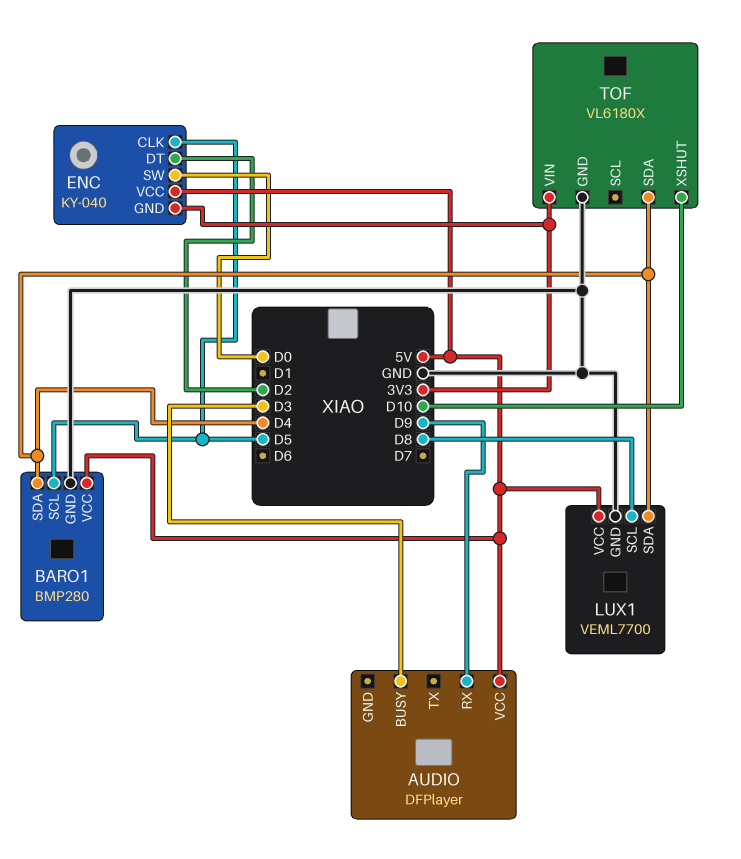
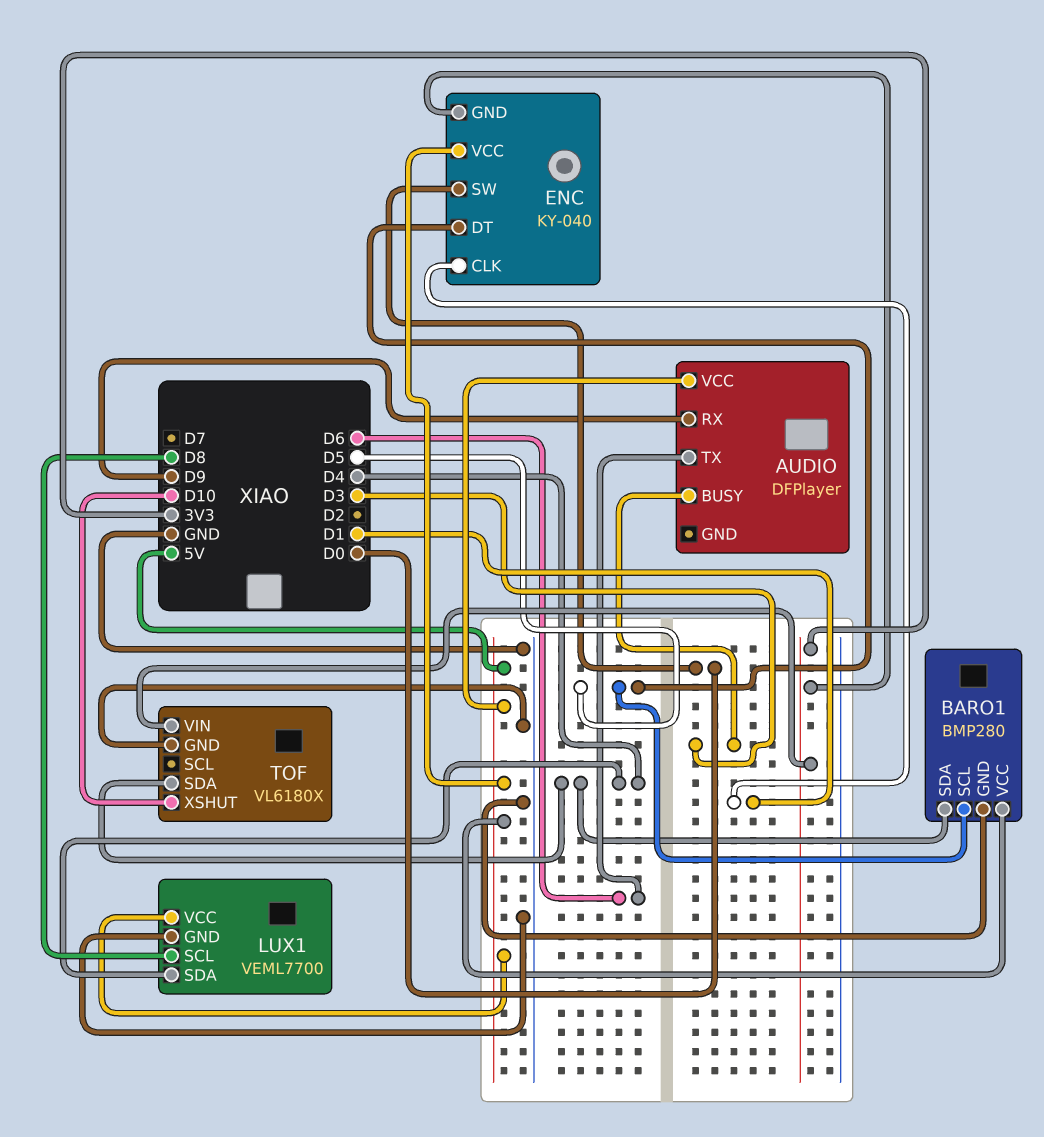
AUDIO pin TX: none -> D6
ENC pin CLK: D5 -> D1
ENC pin DT: D2 -> D5

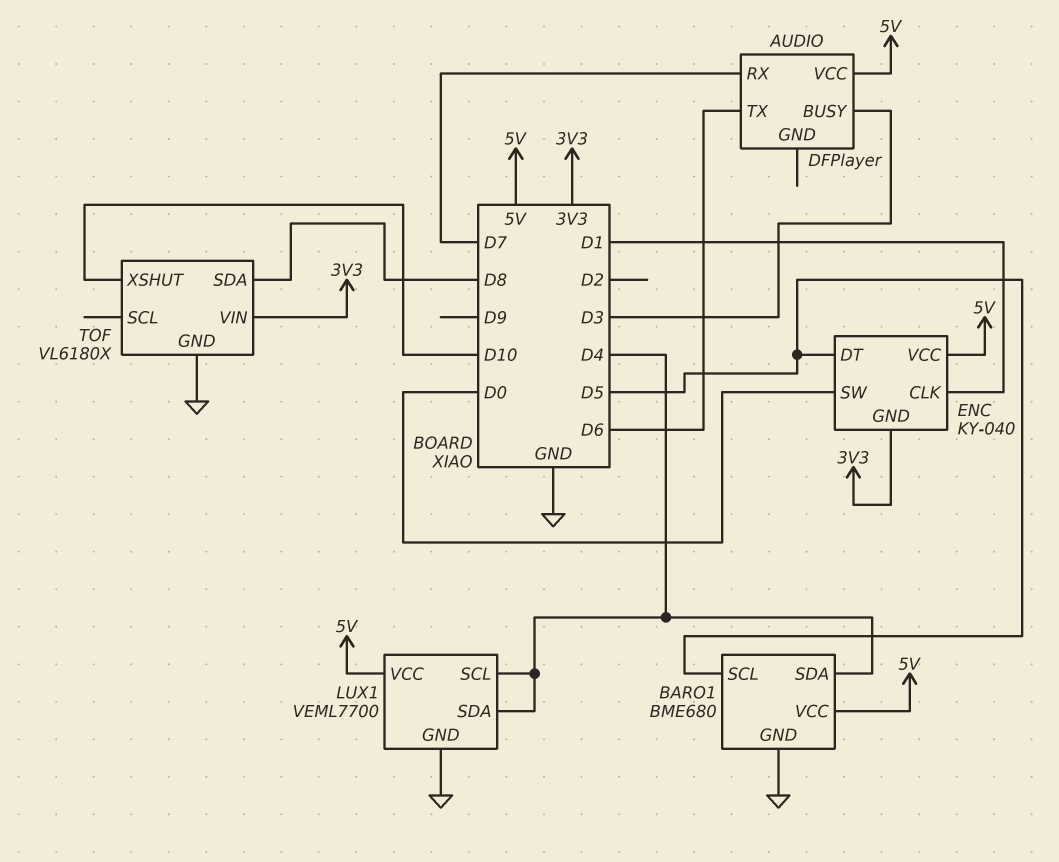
AUDIO pin RX: D9 -> D7
BARO1: BMP280 -> BME680
LUX1 pin SCL: D8 -> D4
TOF pin SDA: D4 -> D8

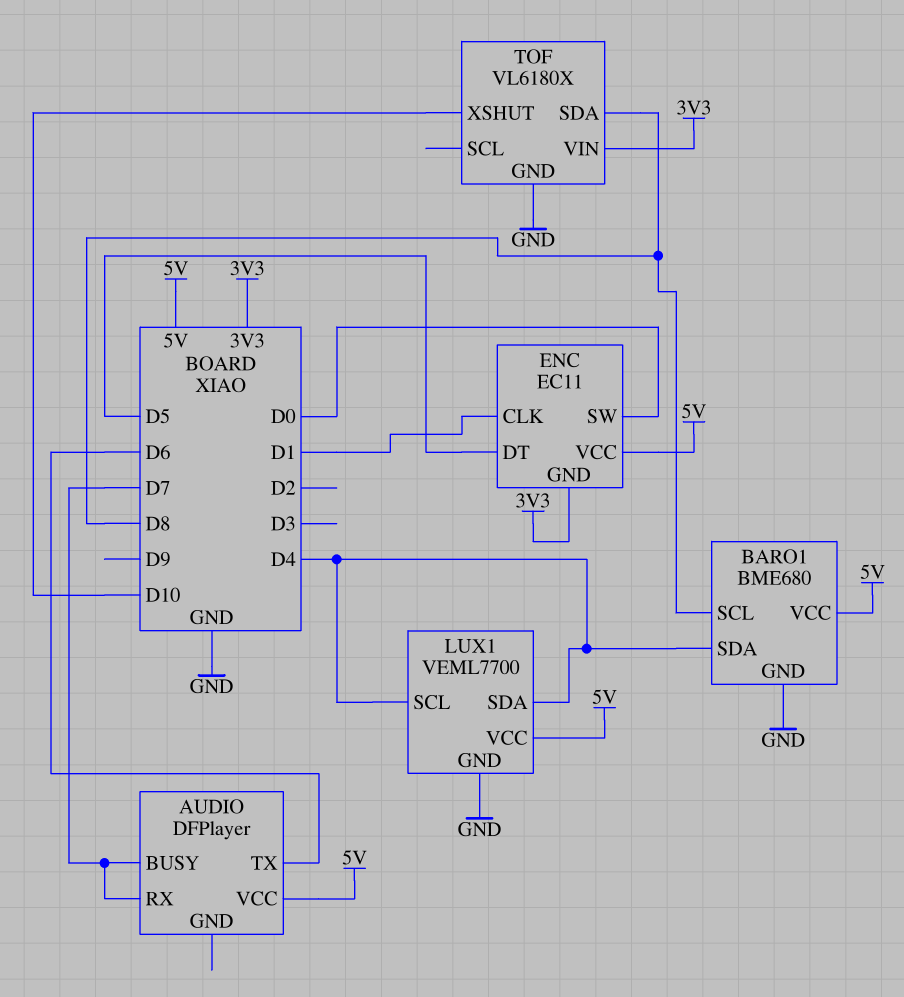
AUDIO pin BUSY: D3 -> D7
BARO1 pin SCL: D5 -> D8
ENC: KY-040 -> EC11

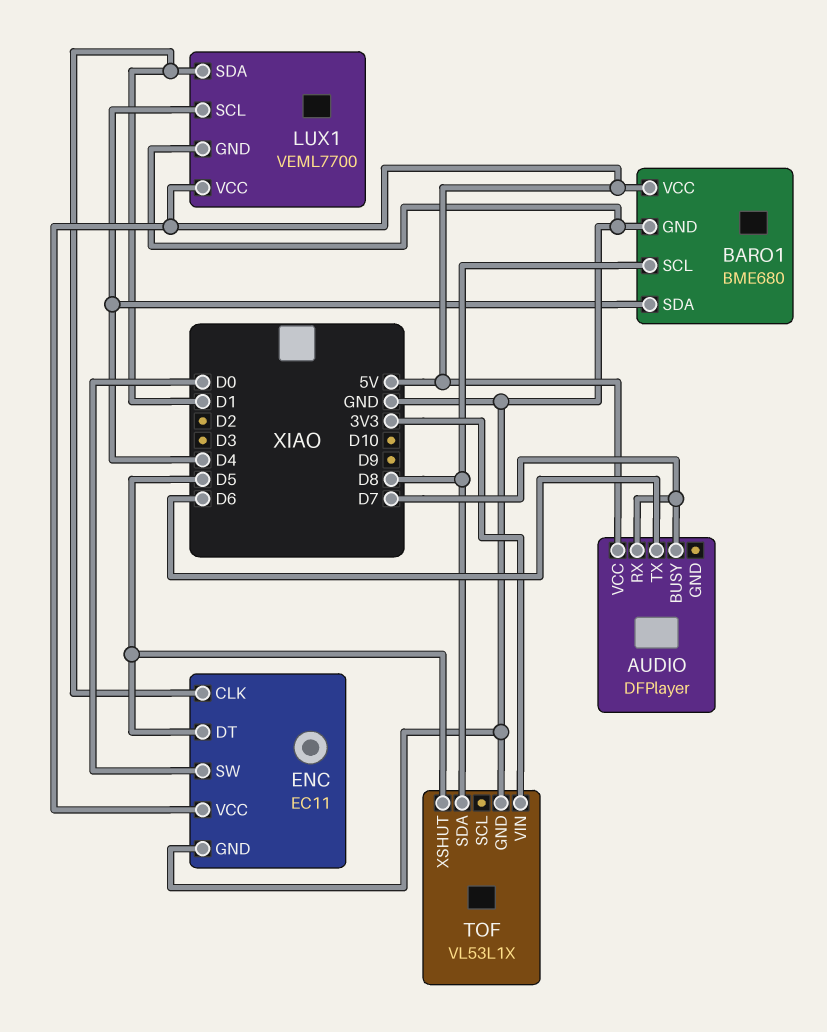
ENC pin GND: 3V3 -> GND
LUX1 pin SDA: D4 -> D1
TOF: VL6180X -> VL53L1X
TOF pin XSHUT: D10 -> D5

